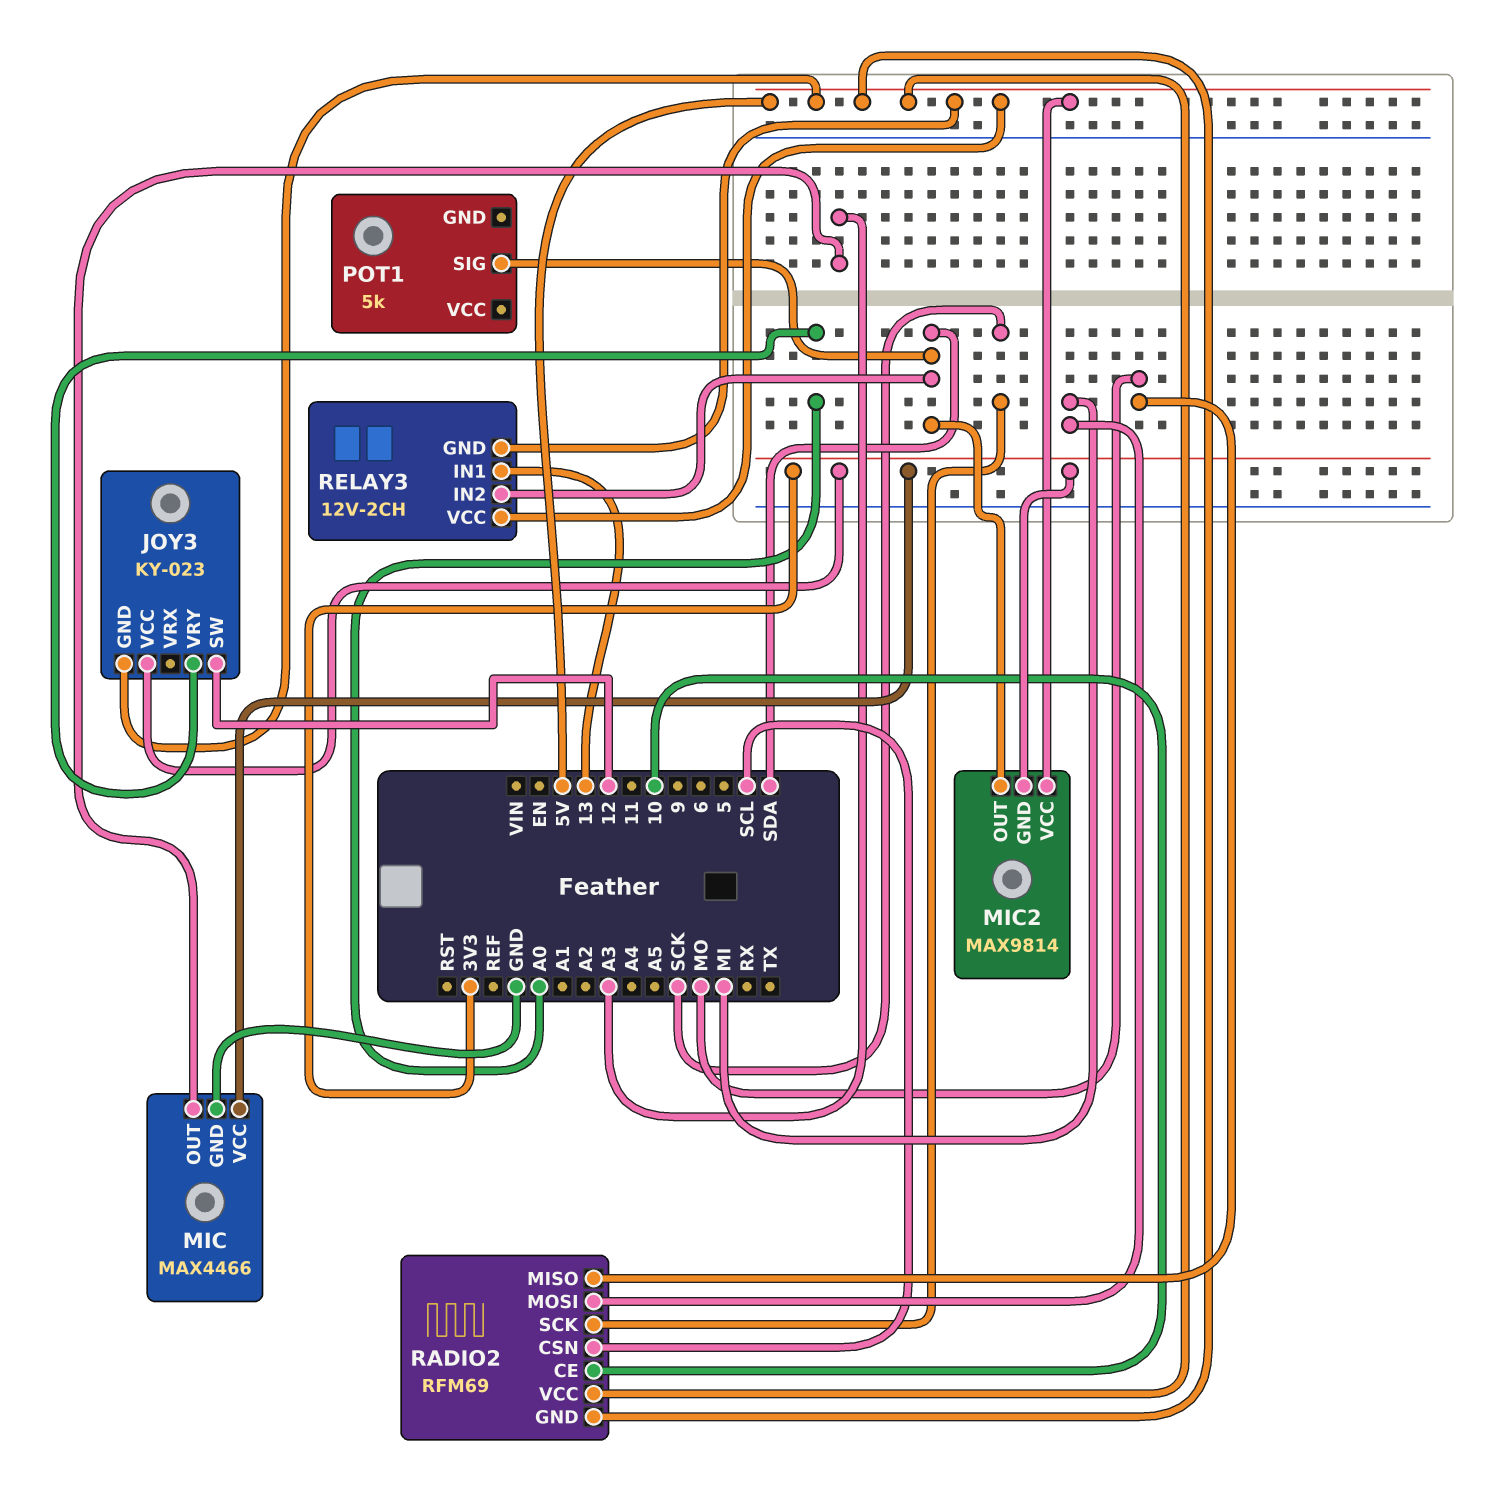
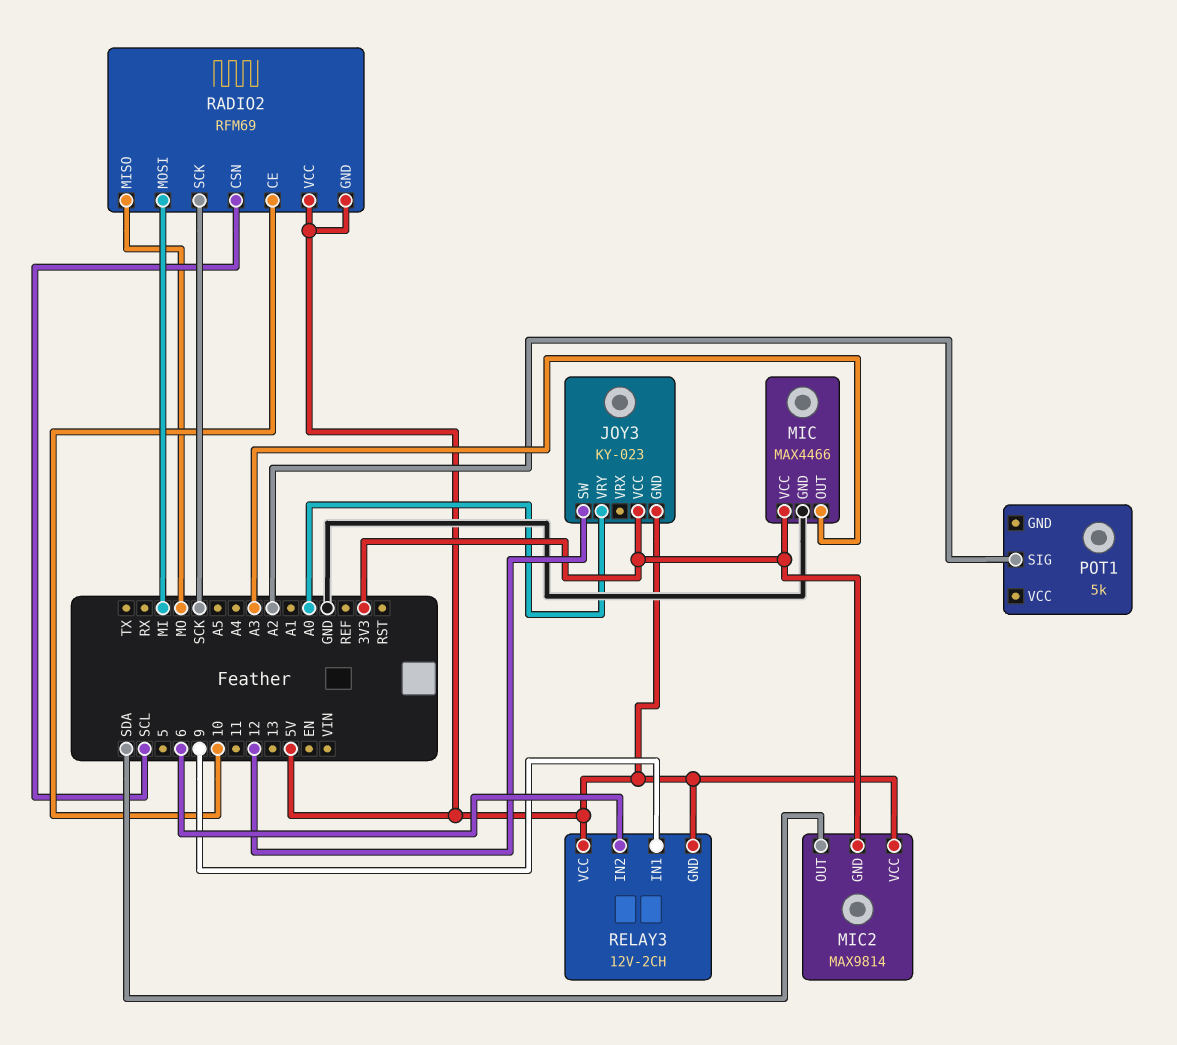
POT1 pin SIG: SDA -> A2
RELAY3 pin IN1: 13 -> 9
RELAY3 pin IN2: SDA -> 6

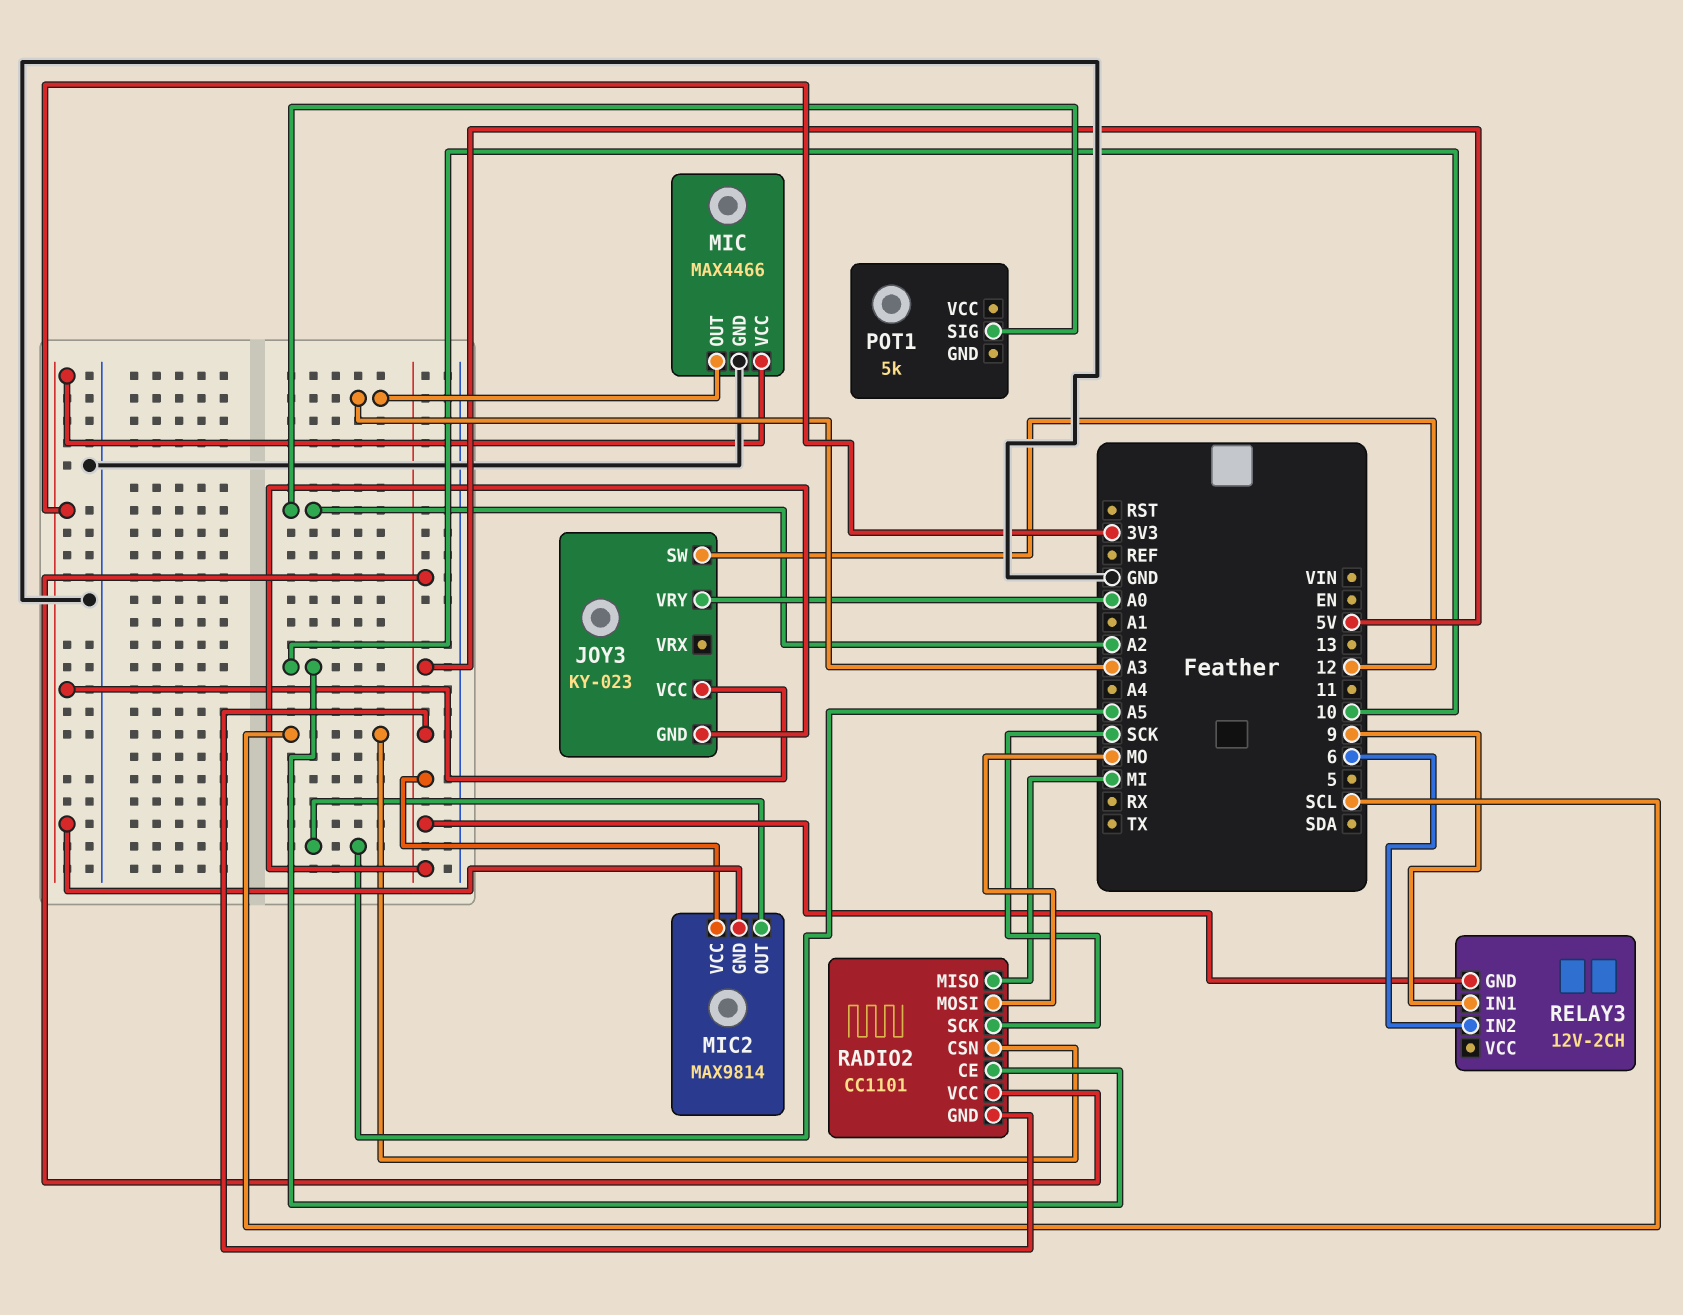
MIC2 pin OUT: SDA -> A5
RADIO2: RFM69 -> CC1101
RADIO2 pin MISO: MO -> MI
RADIO2 pin MOSI: MI -> MO
RELAY3 pin VCC: 5V -> none

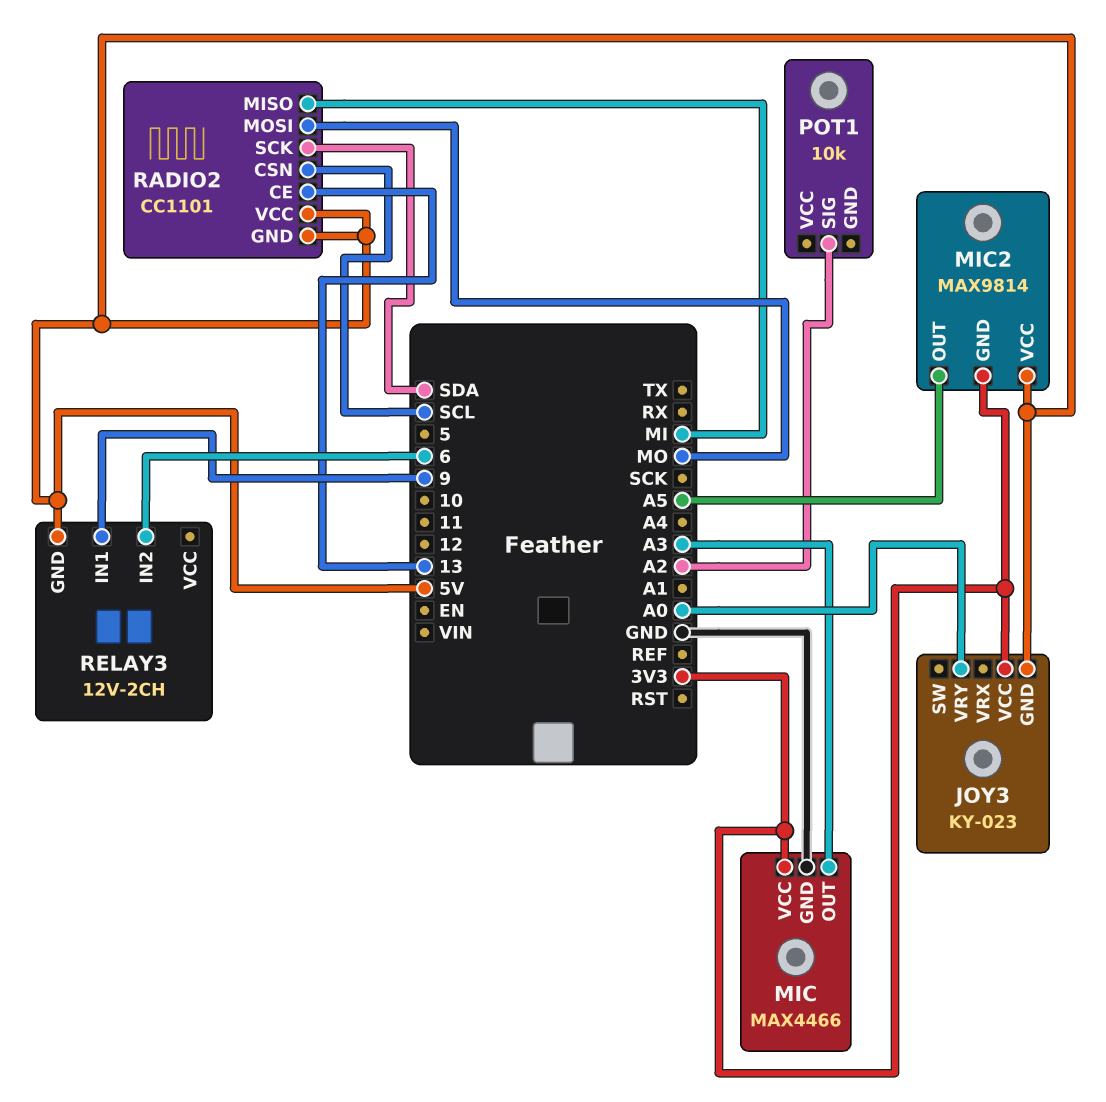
JOY3 pin SW: 12 -> none
POT1: 5k -> 10k
RADIO2 pin CE: 10 -> 13
RADIO2 pin SCK: SCK -> SDA

